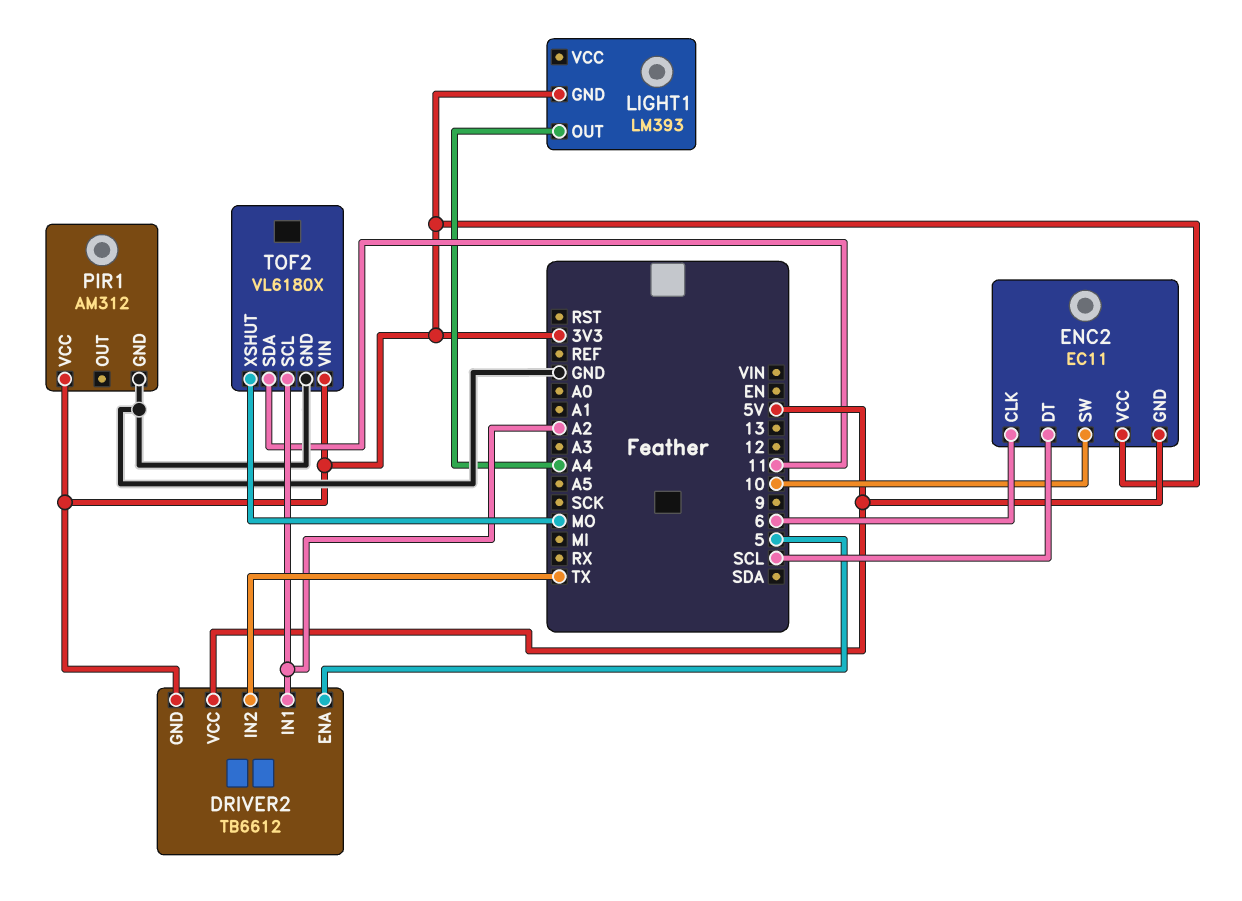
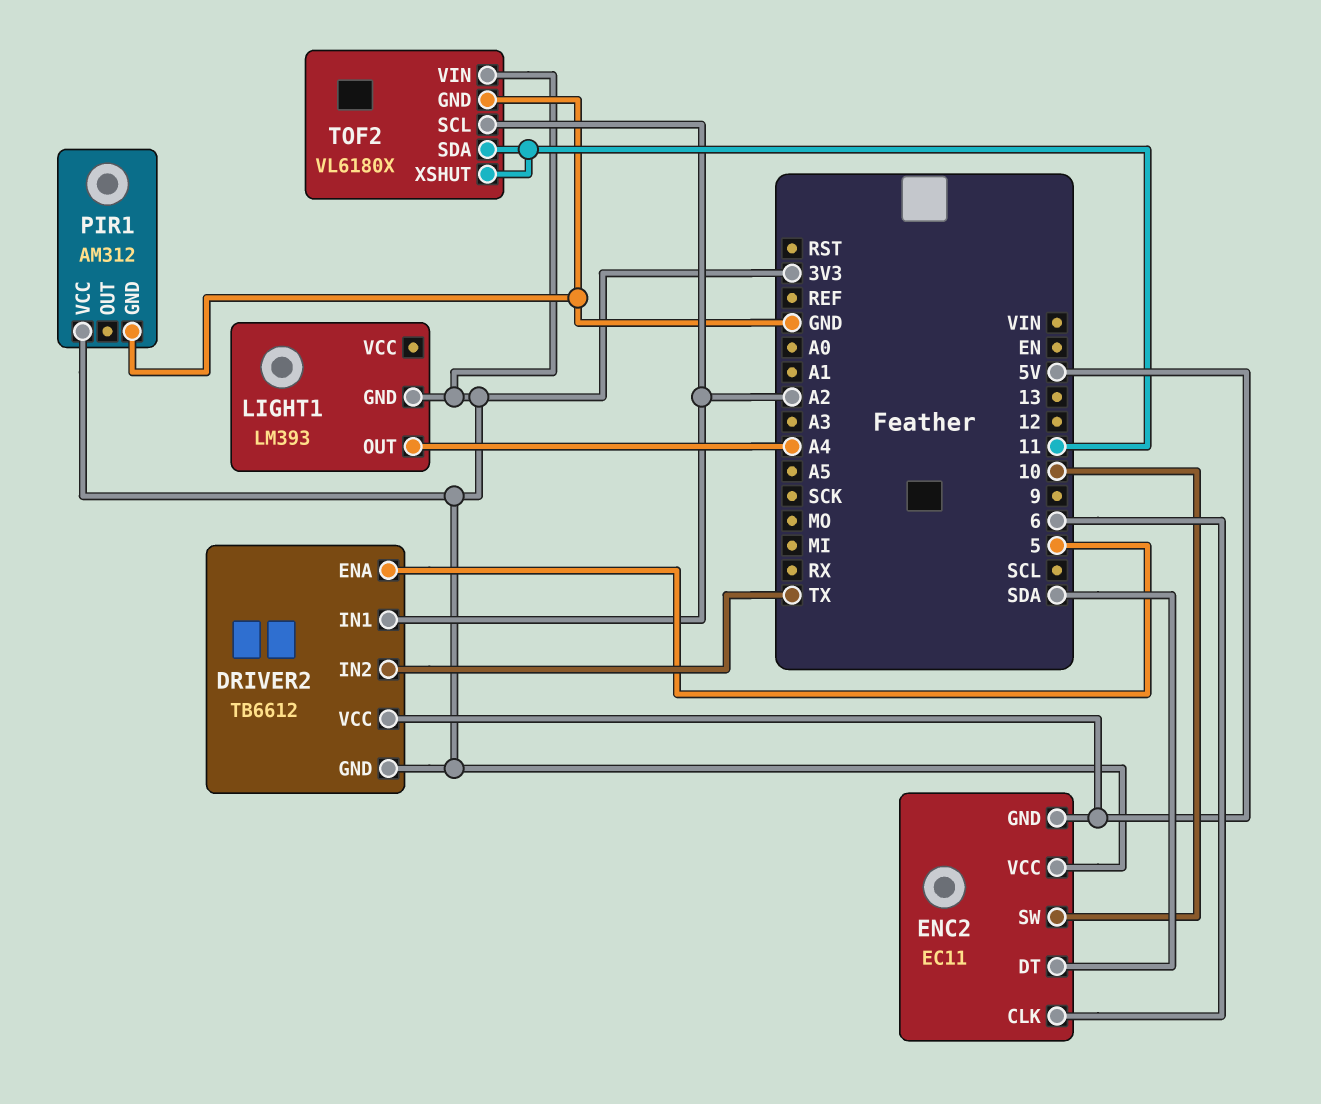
ENC2 pin DT: SCL -> SDA
TOF2 pin XSHUT: MO -> 11

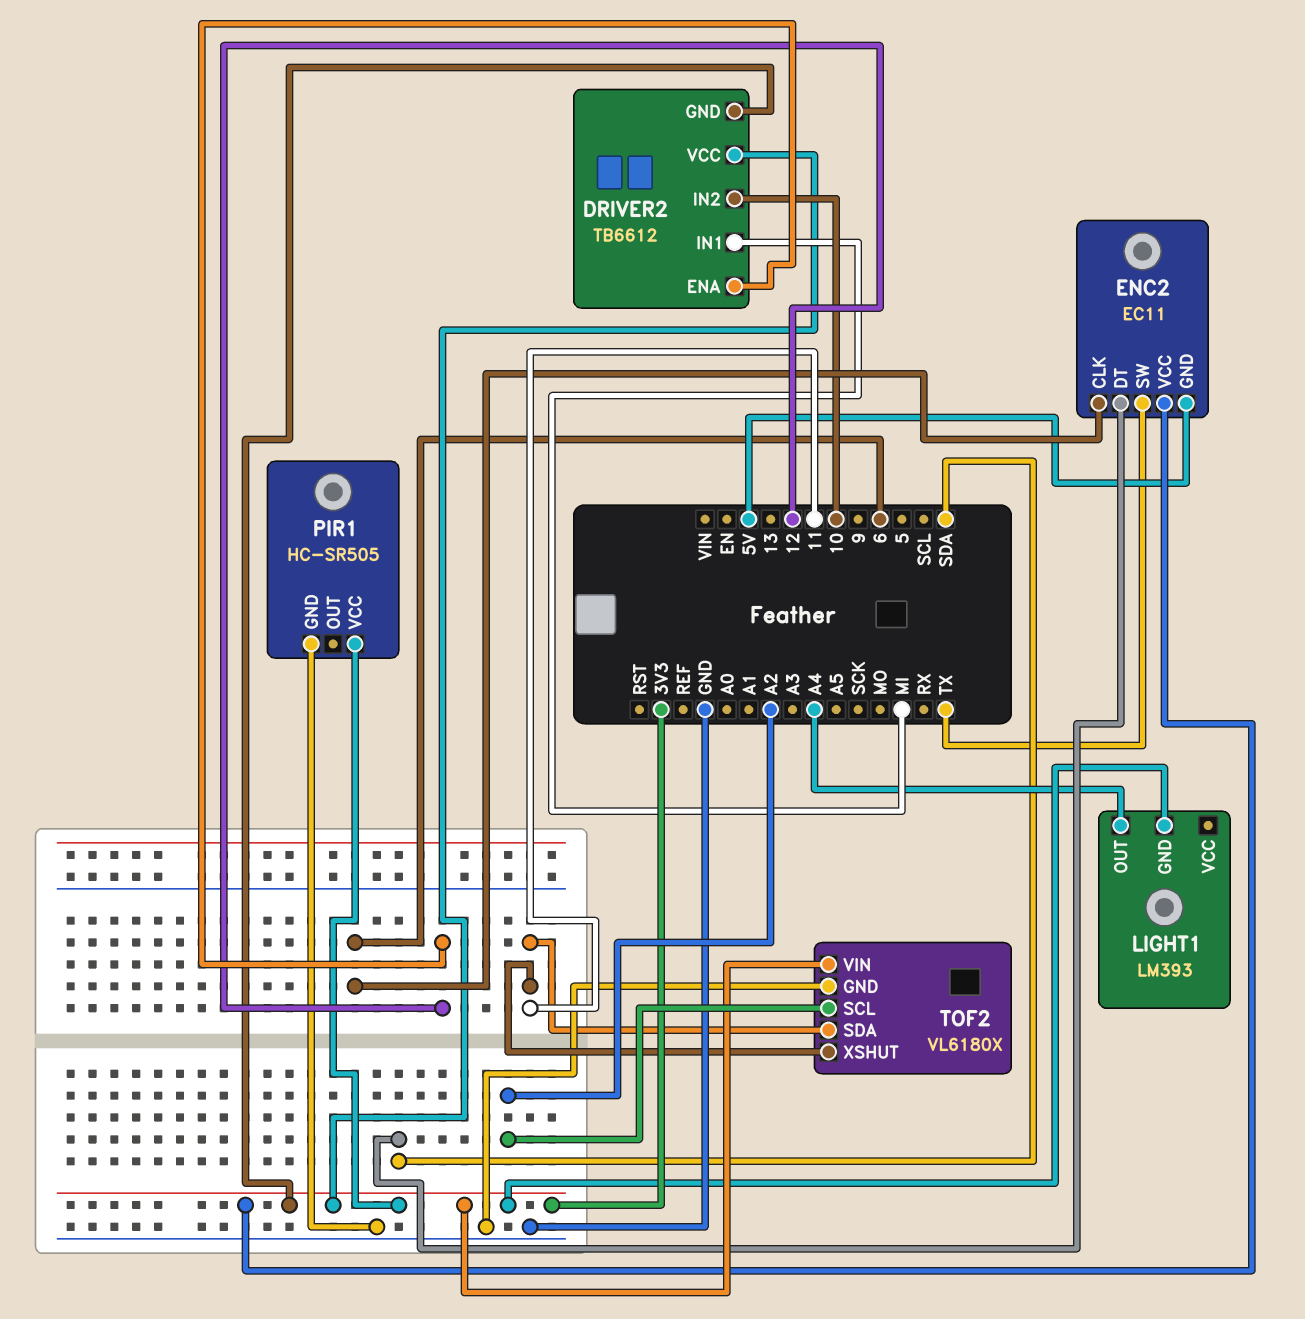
DRIVER2 pin ENA: 5 -> 12
DRIVER2 pin IN1: A2 -> MI
DRIVER2 pin IN2: TX -> 10
DRIVER2 pin VCC: 5V -> 3V3
ENC2 pin SW: 10 -> TX
PIR1: AM312 -> HC-SR505

